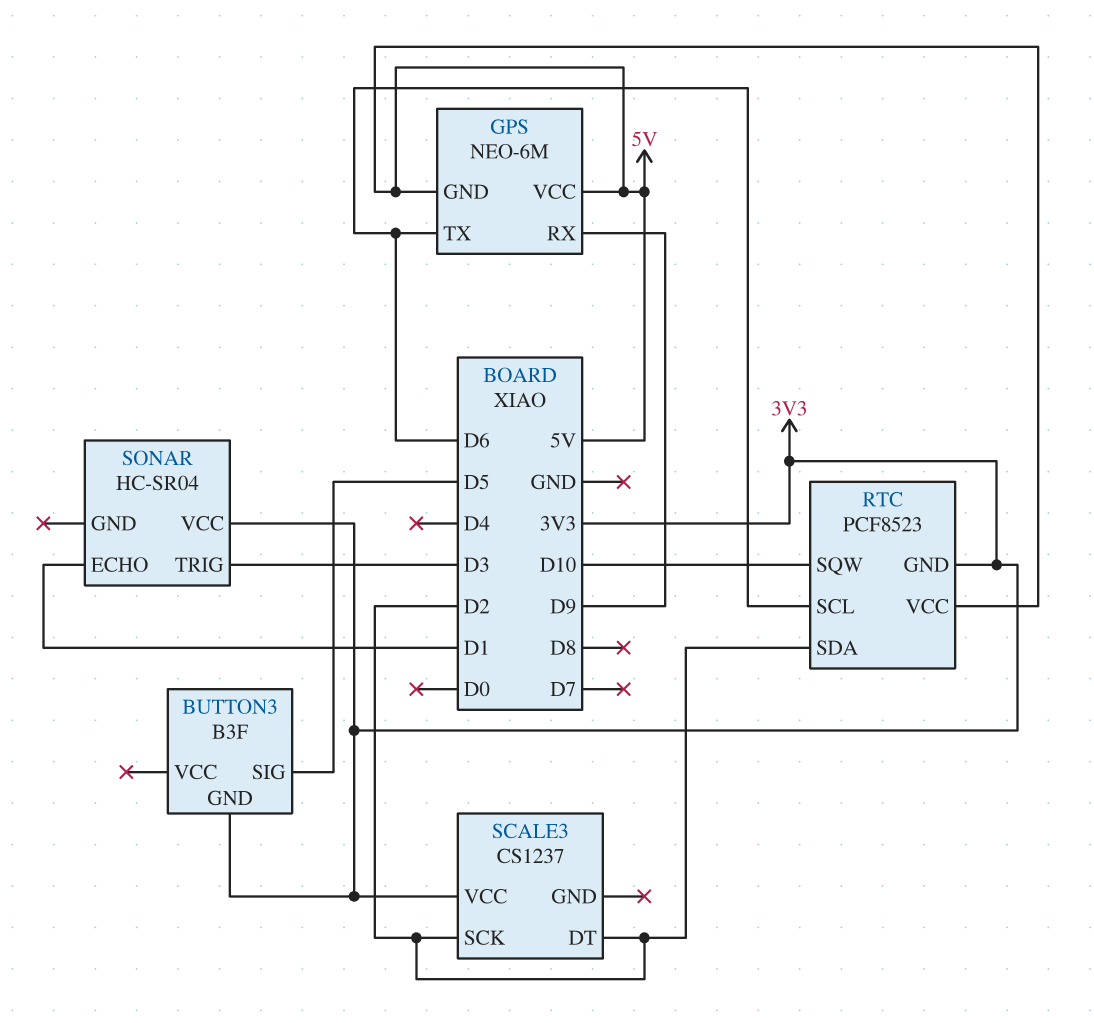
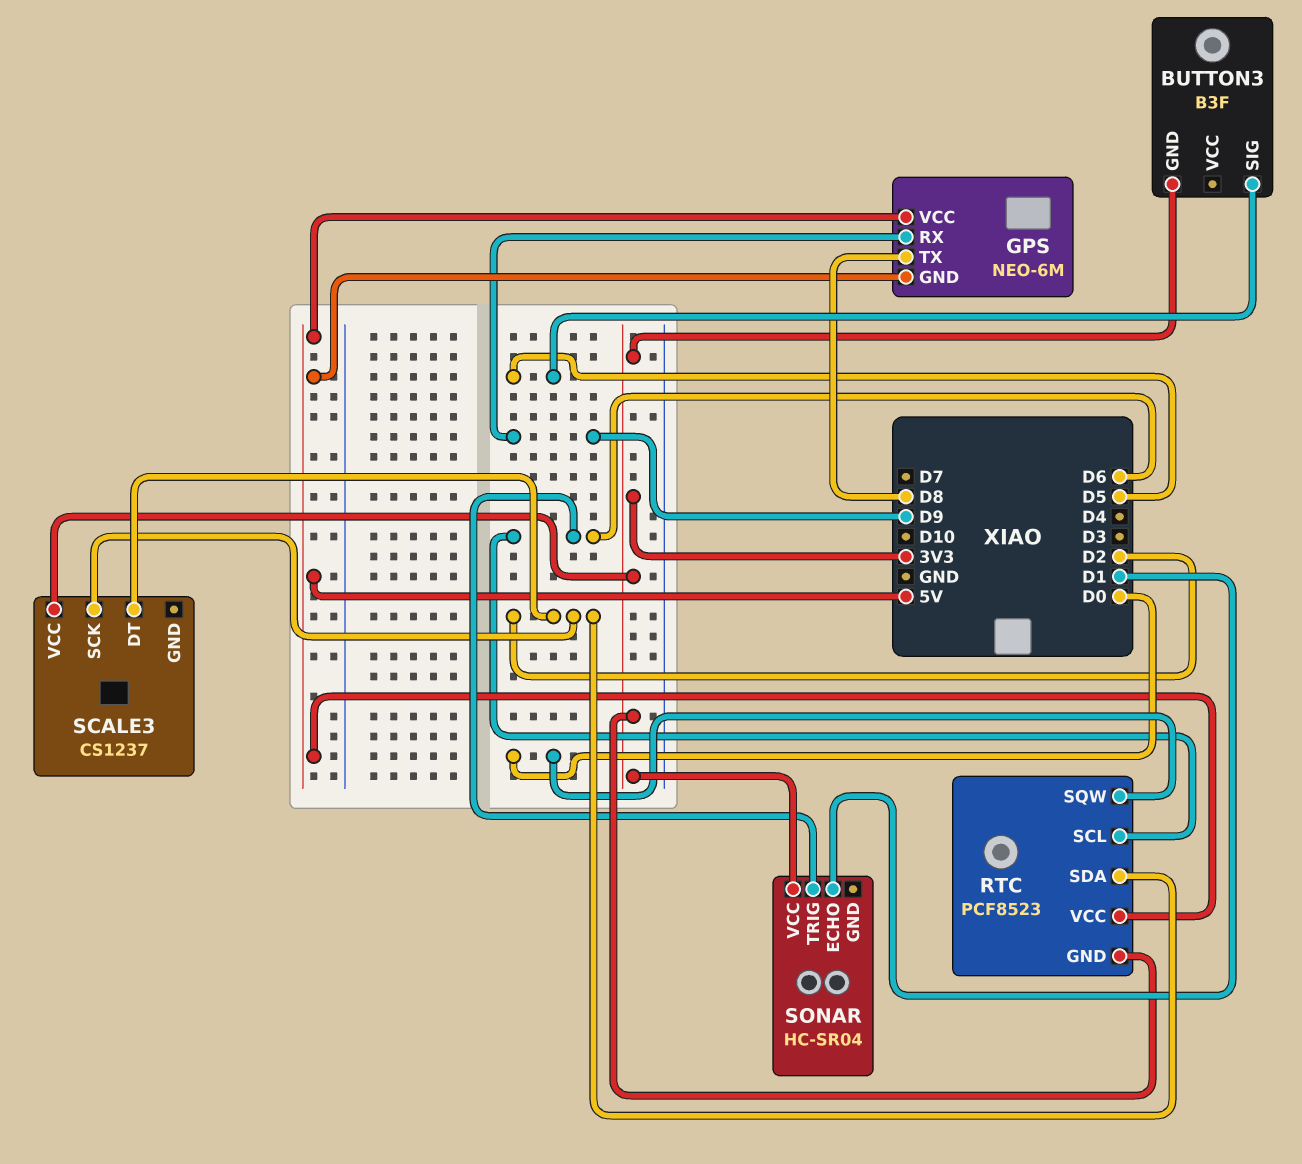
GPS pin TX: D6 -> D8
RTC pin SQW: D10 -> D0
SONAR pin TRIG: D3 -> D6

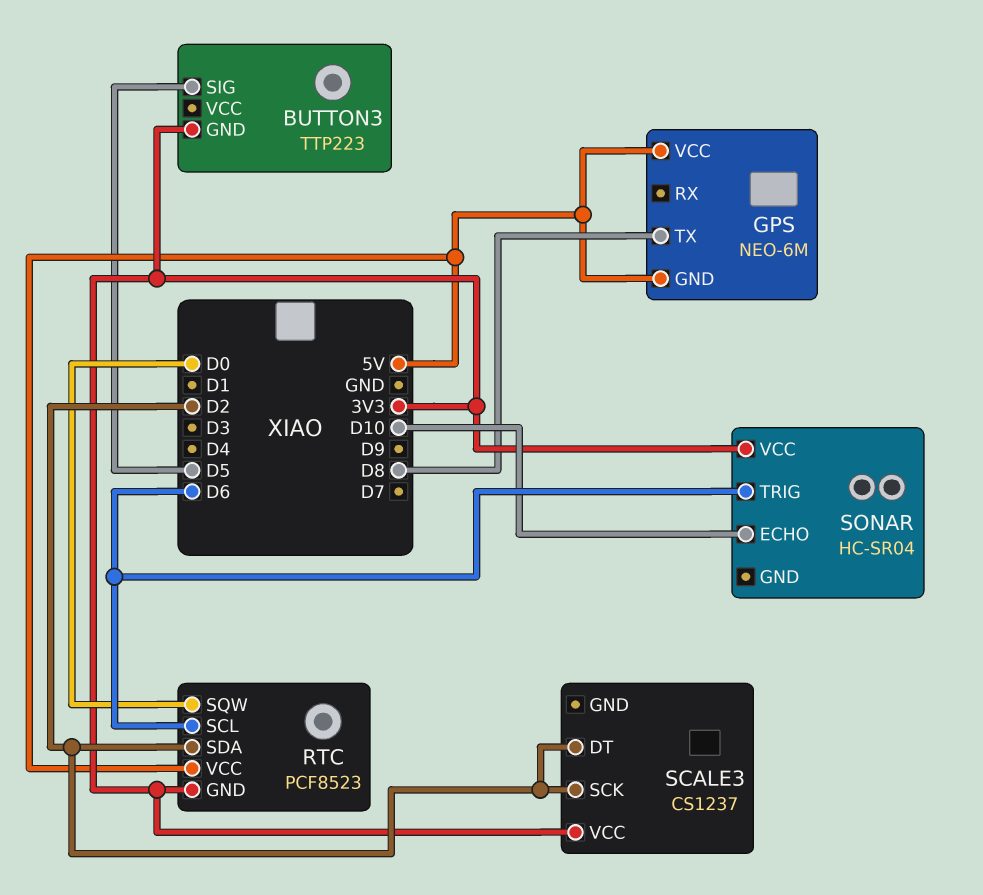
BUTTON3: B3F -> TTP223
GPS pin RX: D9 -> none
SONAR pin ECHO: D1 -> D10

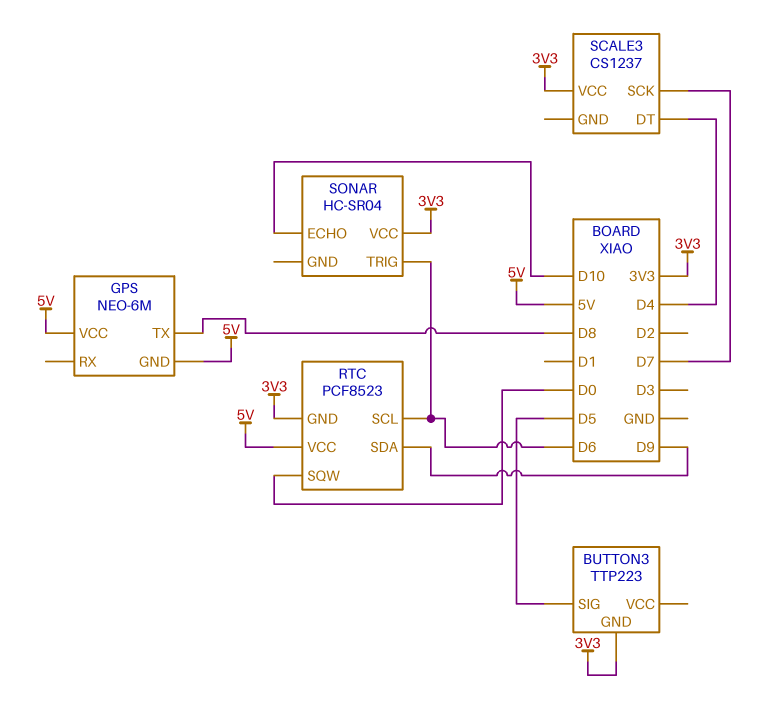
RTC pin SDA: D2 -> D9
SCALE3 pin DT: D2 -> D4
SCALE3 pin SCK: D2 -> D7

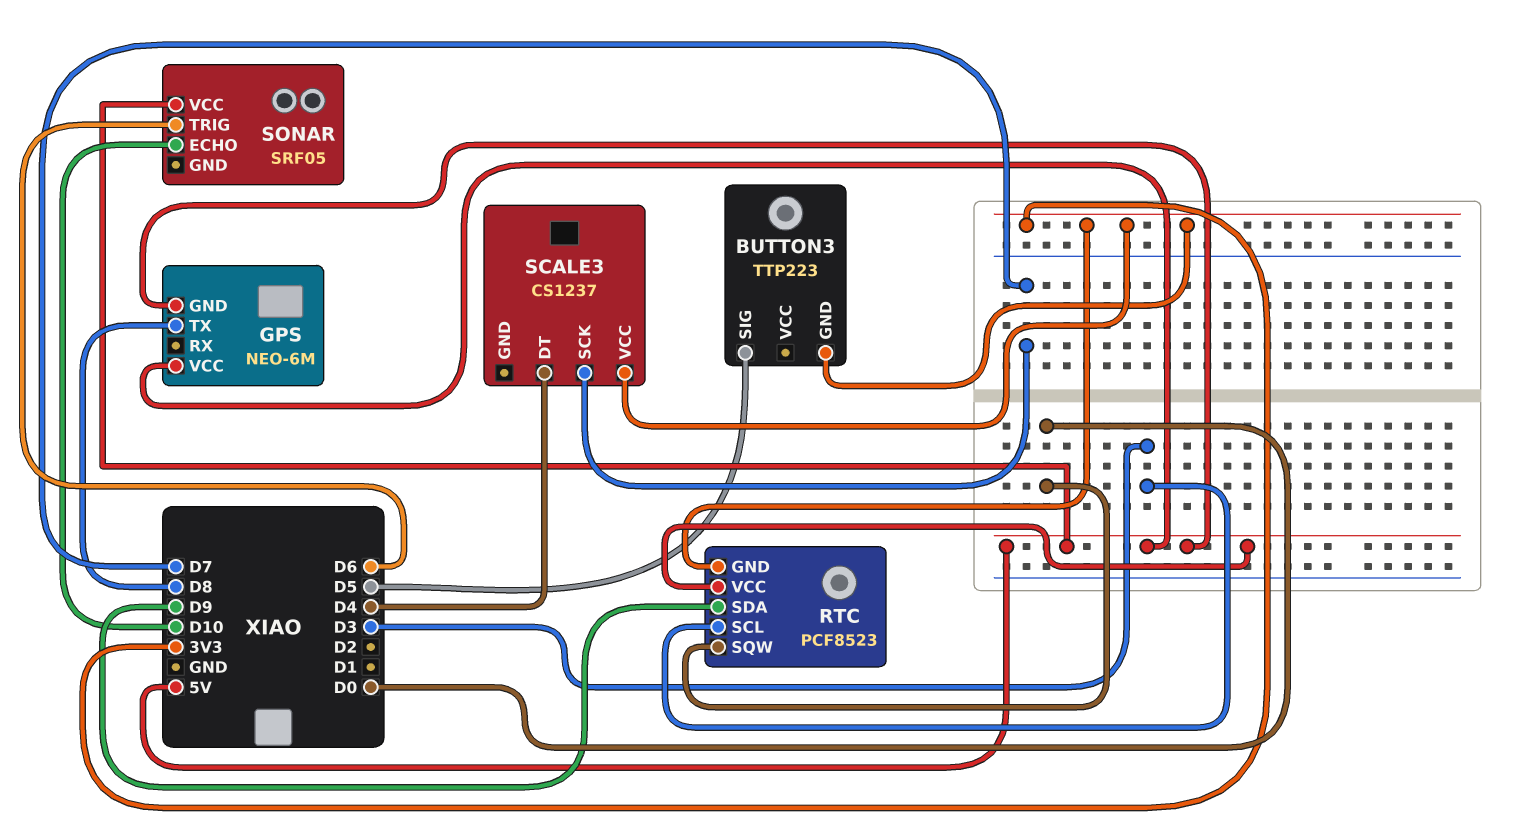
RTC pin SCL: D6 -> D3
SONAR: HC-SR04 -> SRF05
SONAR pin VCC: 3V3 -> 5V

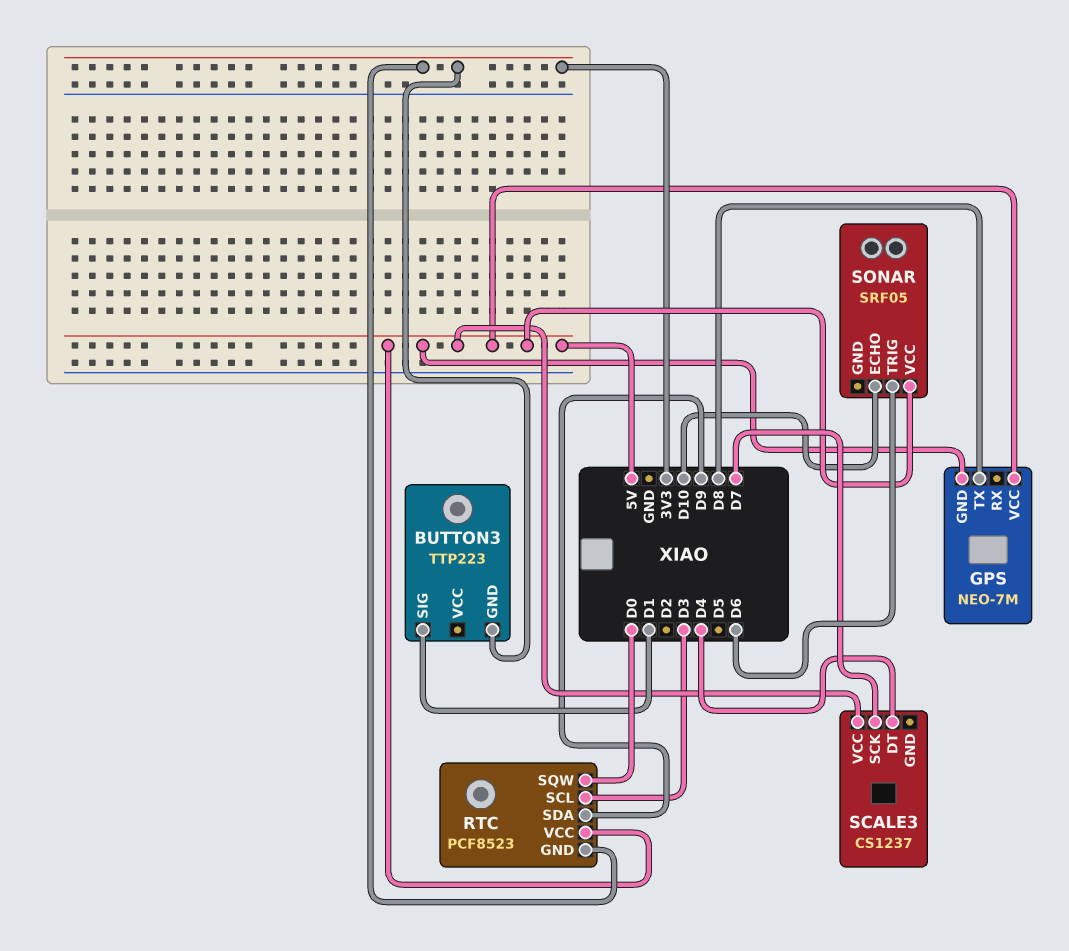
BUTTON3 pin SIG: D5 -> D1
GPS: NEO-6M -> NEO-7M
SCALE3 pin VCC: 3V3 -> 5V

